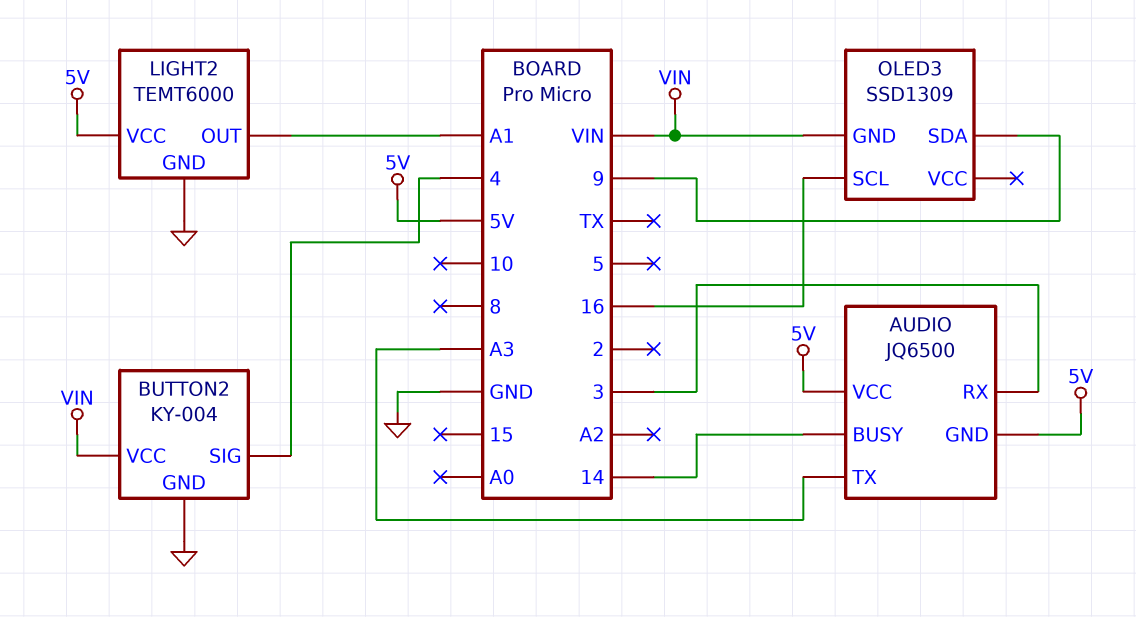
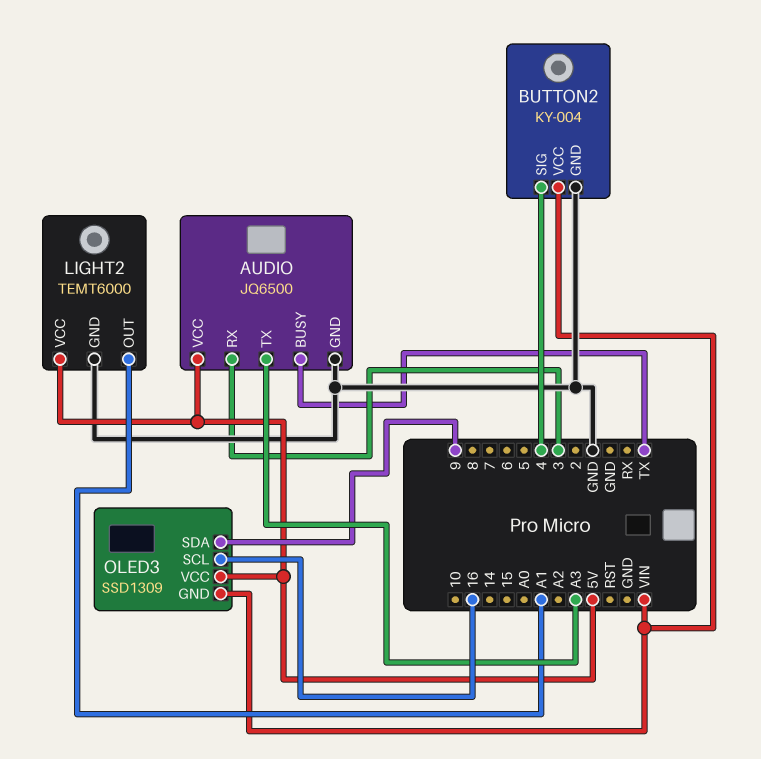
AUDIO pin BUSY: 14 -> TX
AUDIO pin GND: 5V -> GND
OLED3 pin VCC: none -> 5V

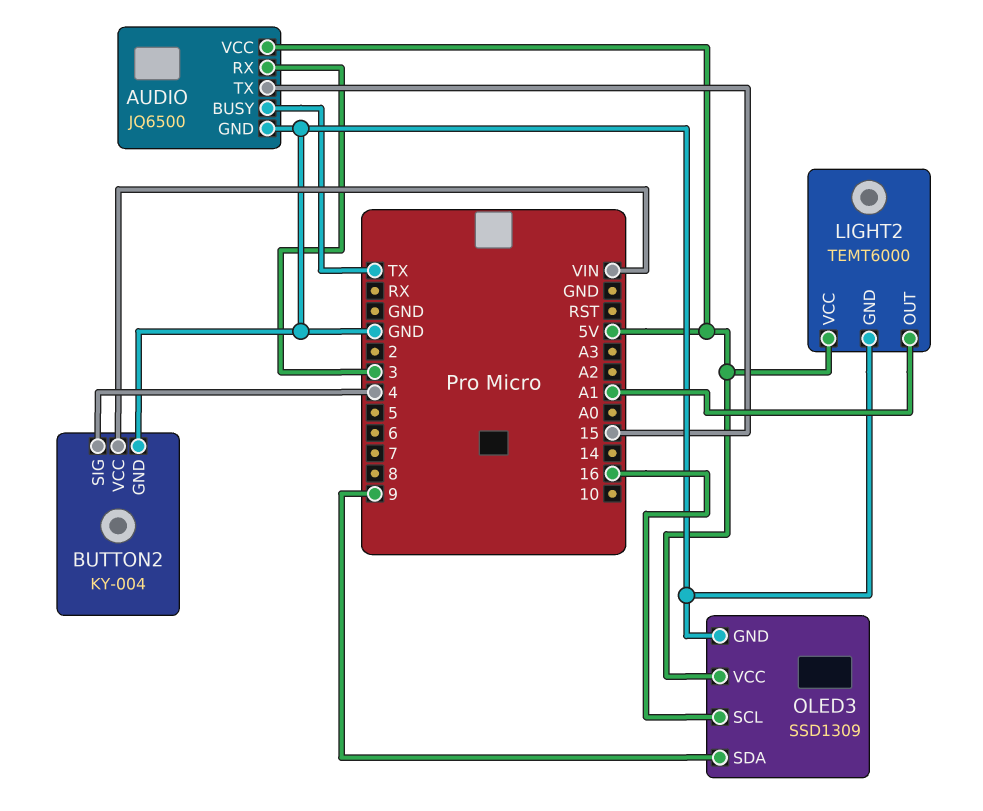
AUDIO pin TX: A3 -> 15
OLED3 pin GND: VIN -> GND

